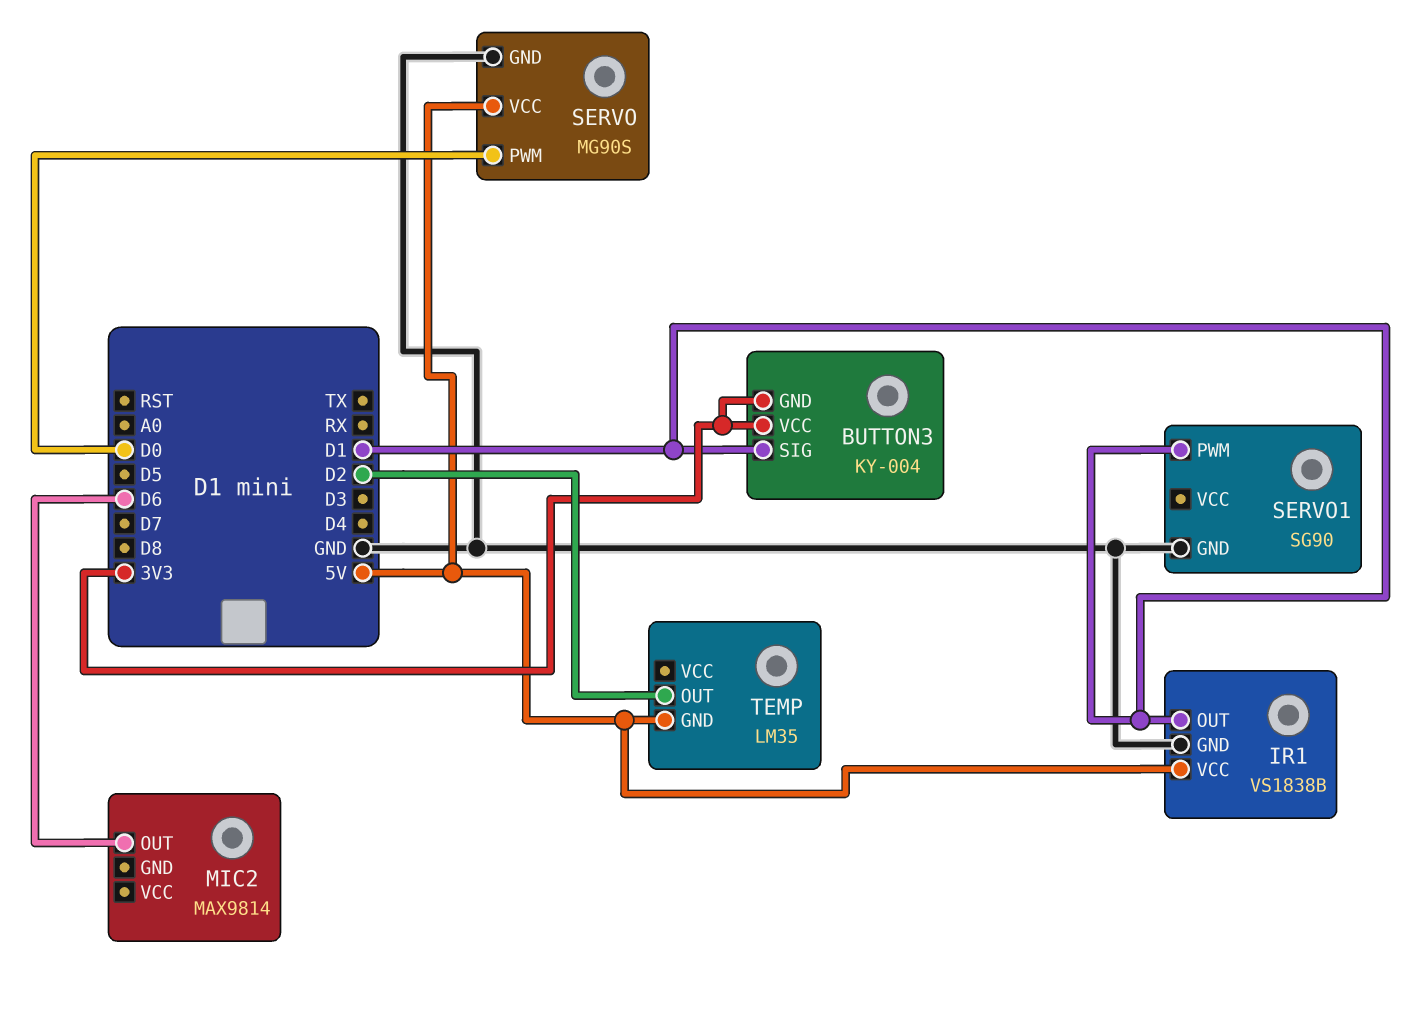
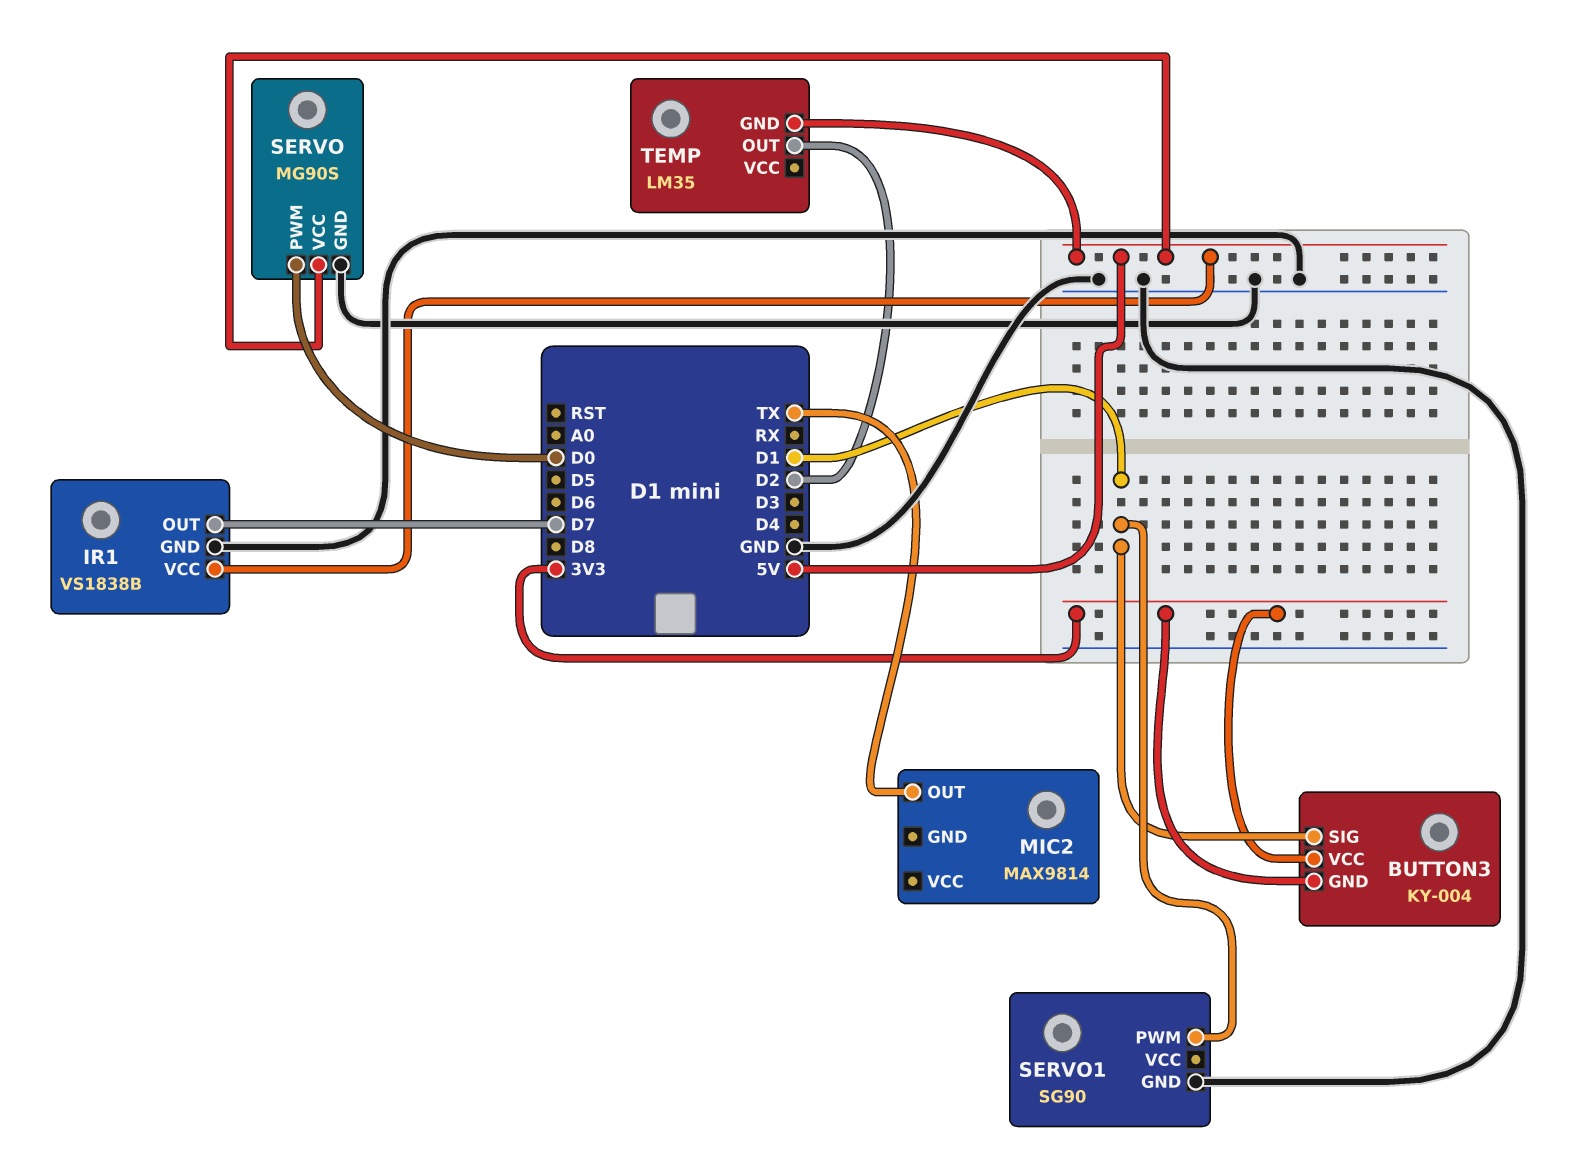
IR1 pin OUT: D1 -> D7
MIC2 pin OUT: D6 -> TX

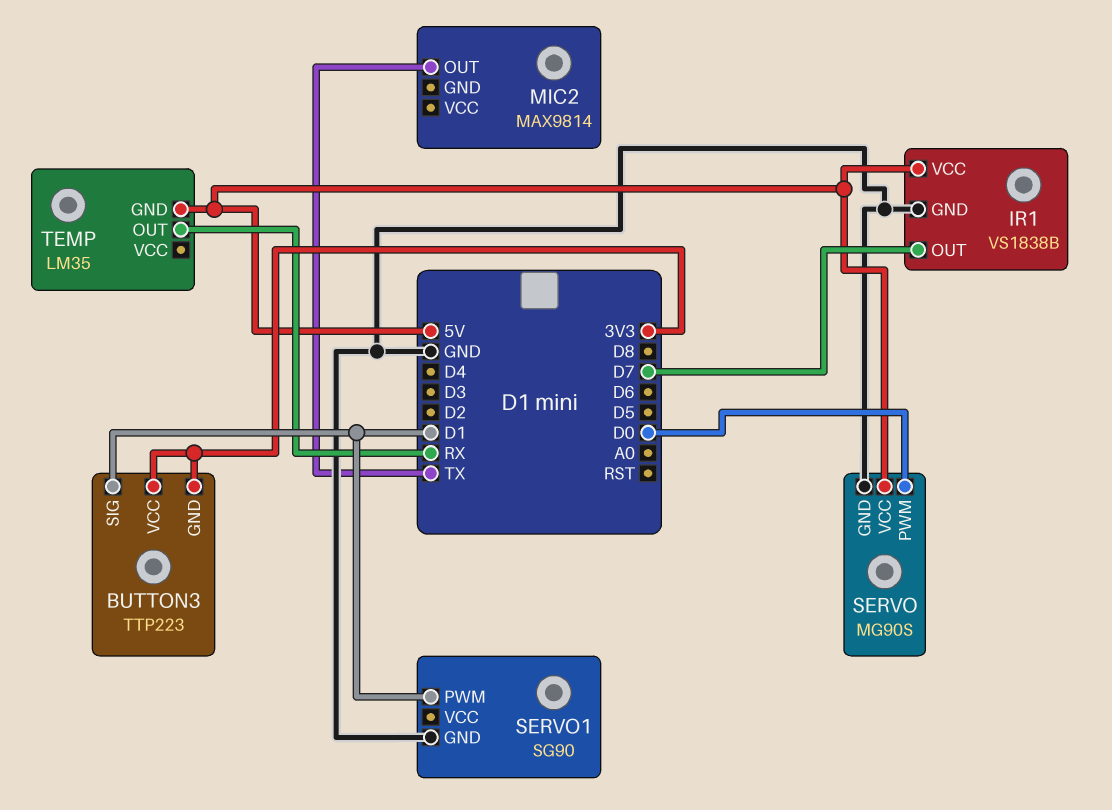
BUTTON3: KY-004 -> TTP223
TEMP pin OUT: D2 -> RX

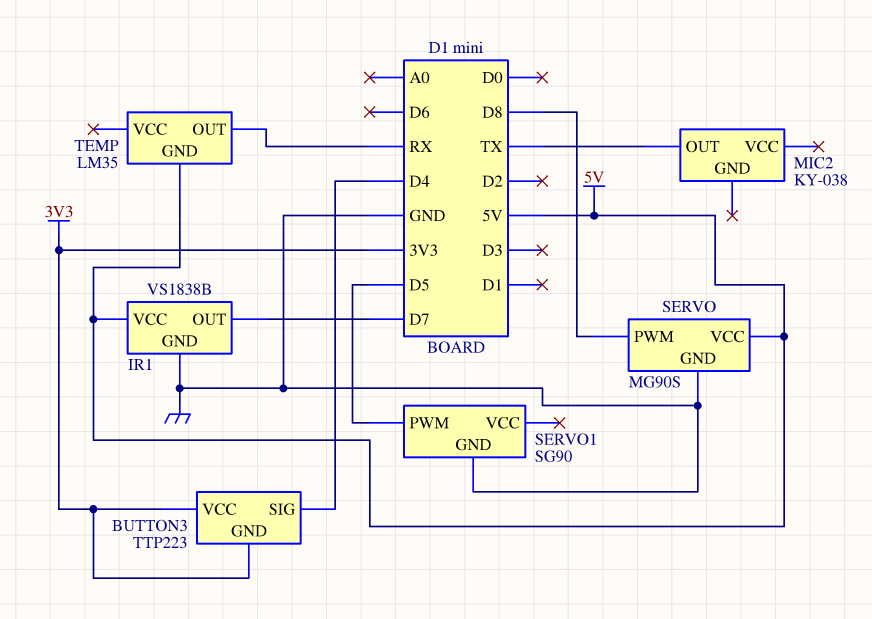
BUTTON3 pin SIG: D1 -> D4
MIC2: MAX9814 -> KY-038
SERVO pin PWM: D0 -> D8
SERVO1 pin PWM: D1 -> D5

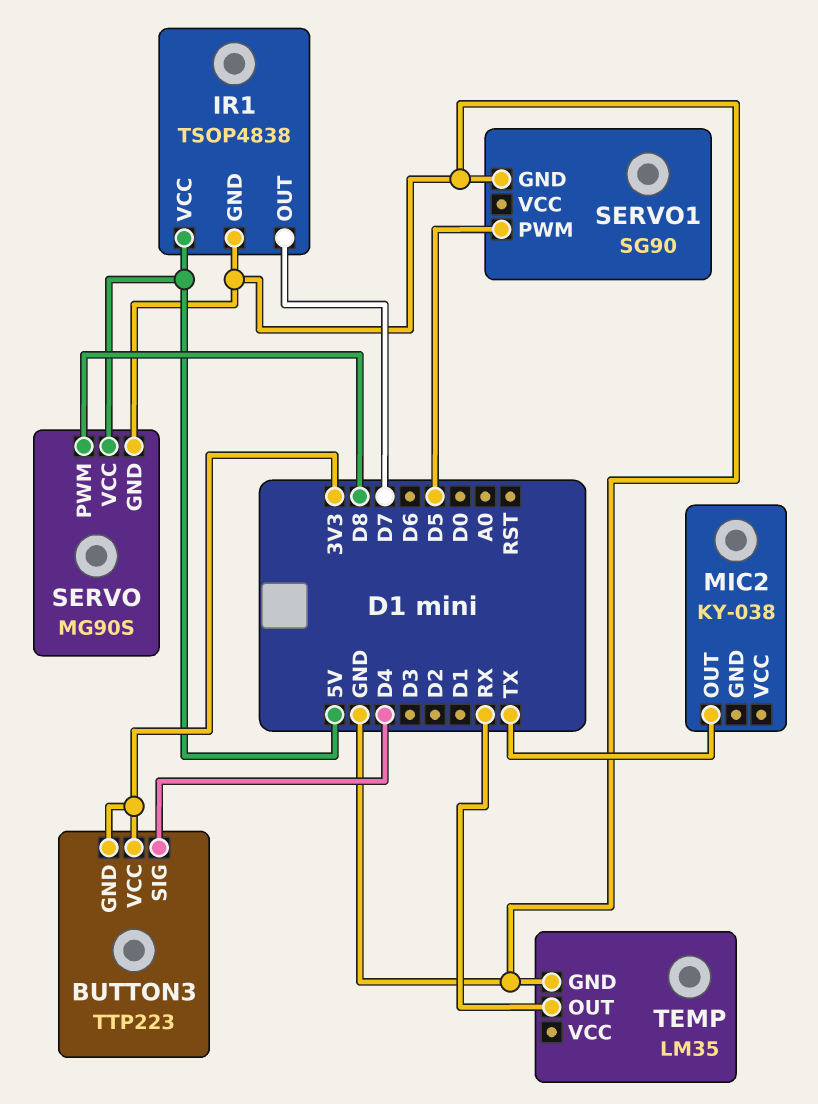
IR1: VS1838B -> TSOP4838
TEMP pin GND: 5V -> GND

